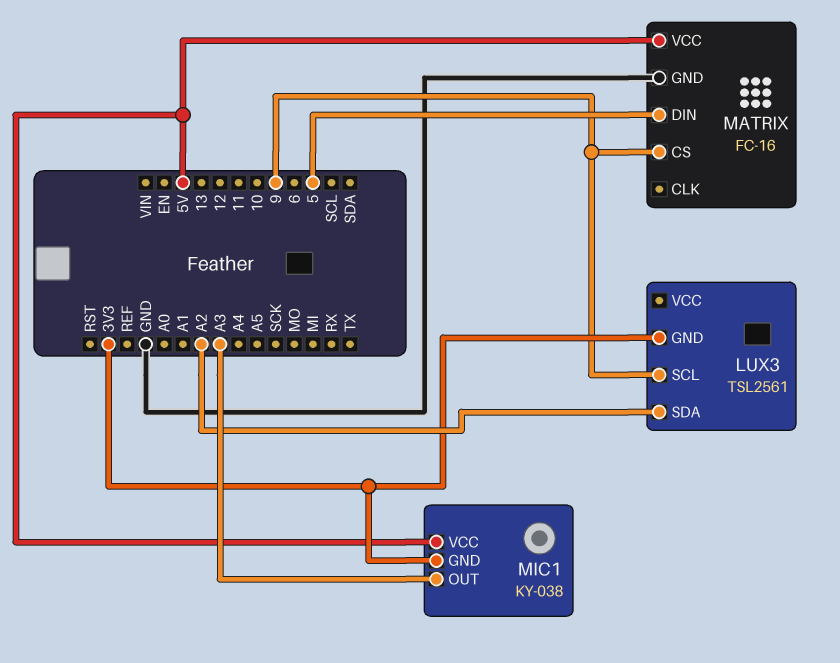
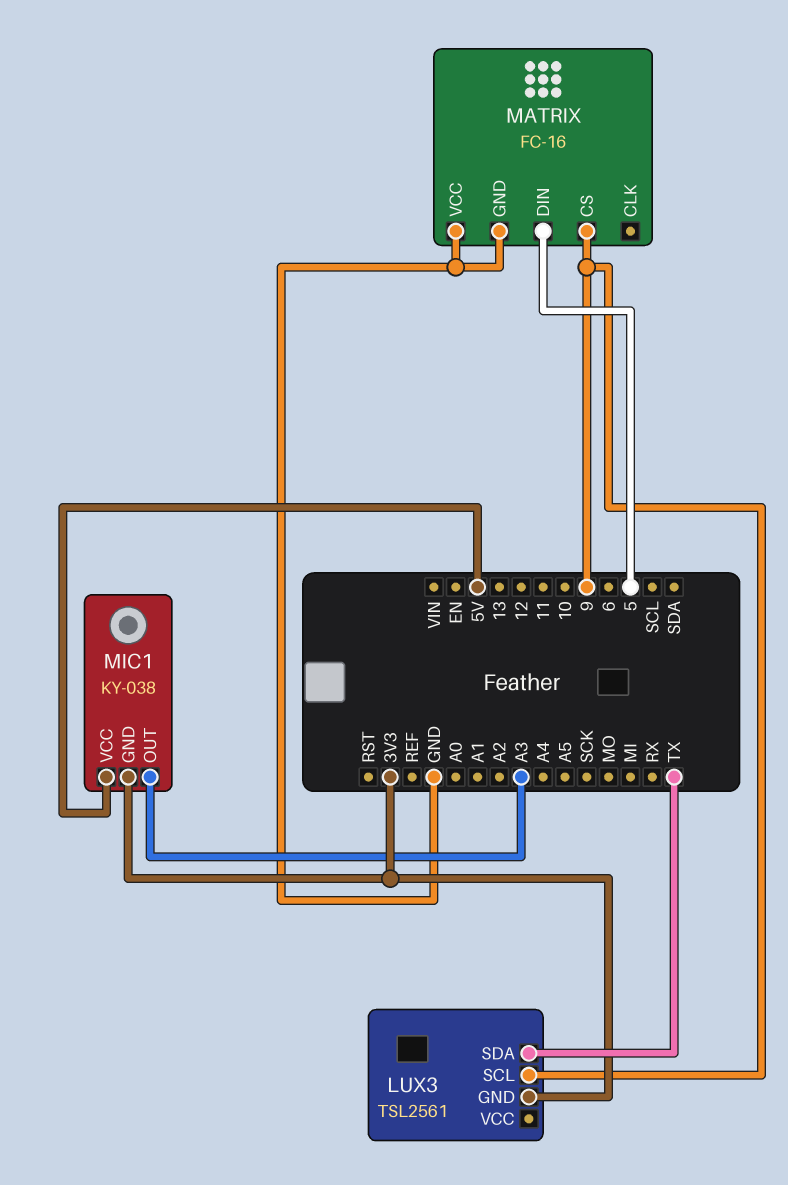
LUX3 pin SDA: A2 -> TX
MATRIX pin VCC: 5V -> GND

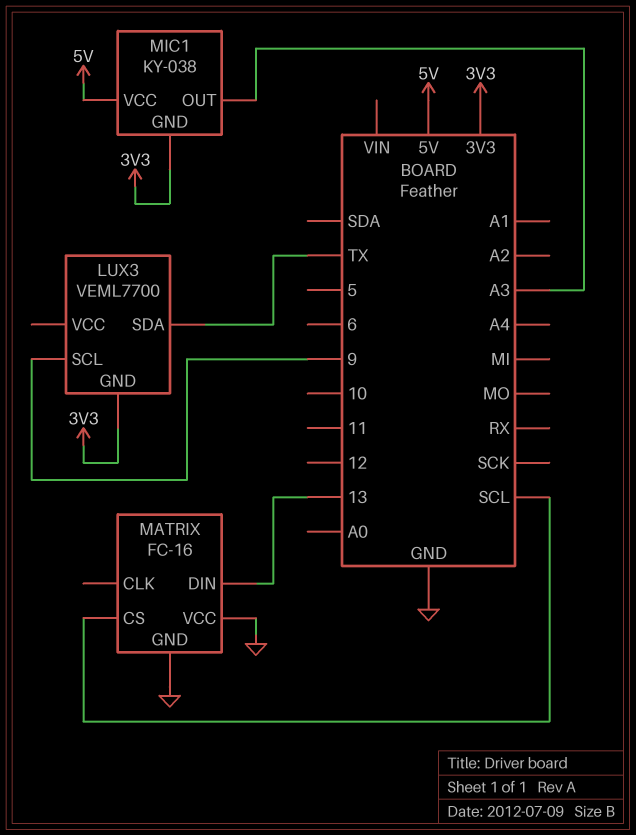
LUX3: TSL2561 -> VEML7700
MATRIX pin CS: 9 -> SCL
MATRIX pin DIN: 5 -> 13

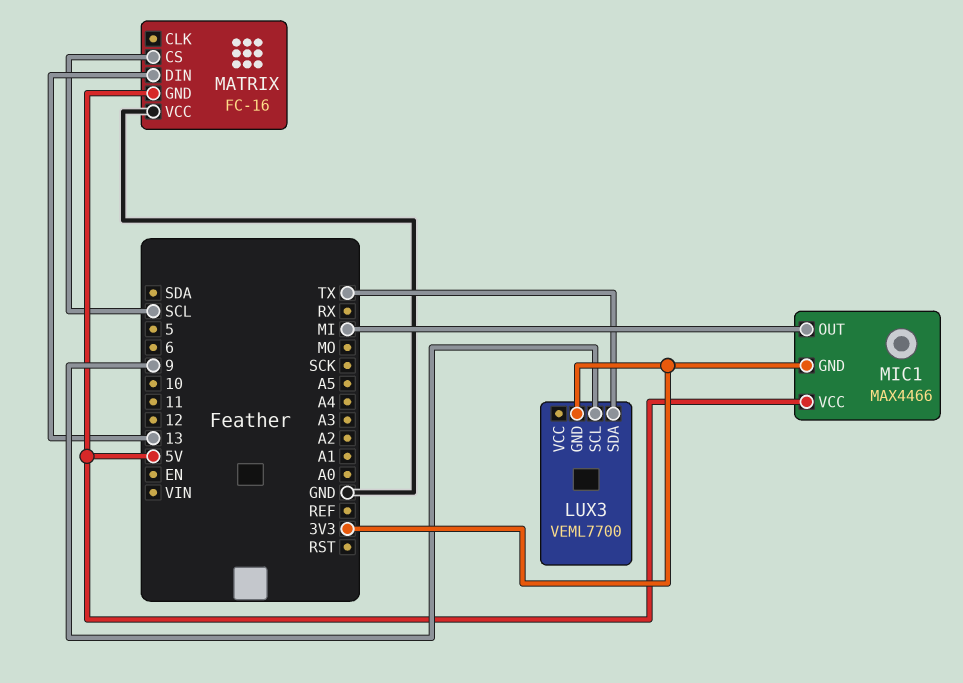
MATRIX pin GND: GND -> 5V
MIC1: KY-038 -> MAX4466
MIC1 pin OUT: A3 -> MI

